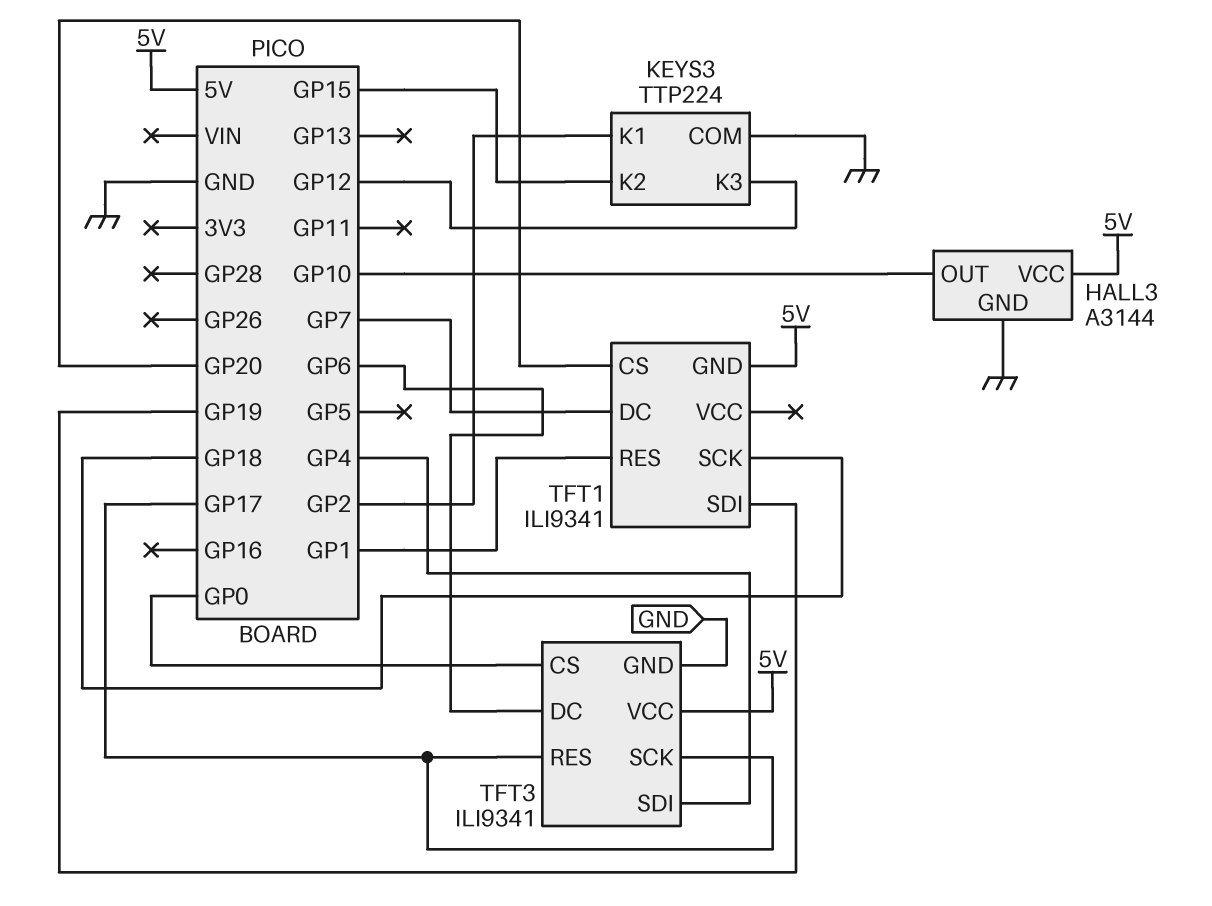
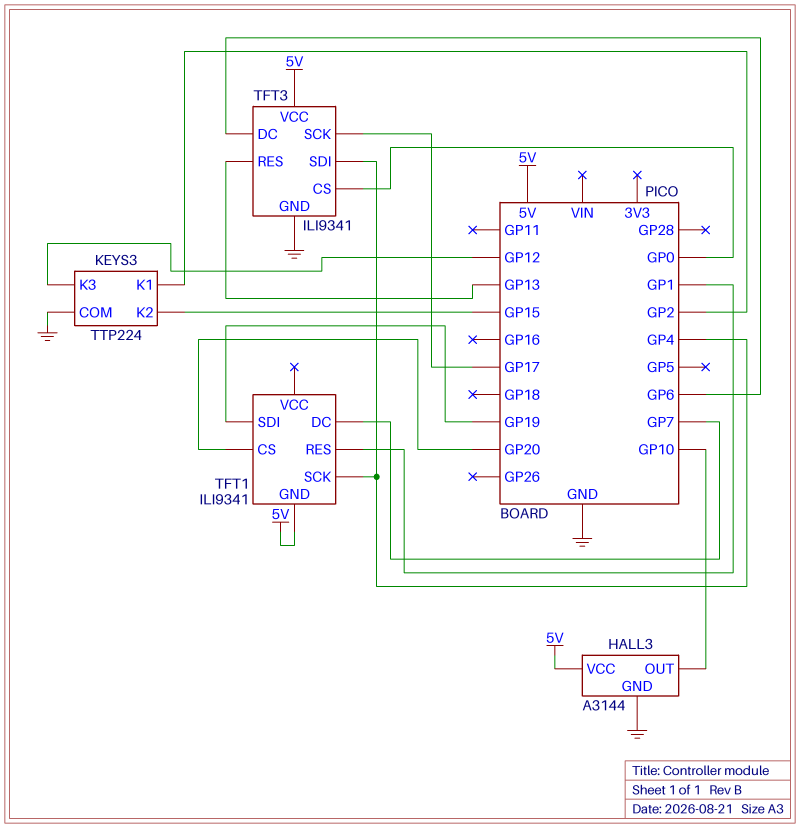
TFT1 pin SCK: GP18 -> GP4
TFT3 pin RES: GP17 -> GP13

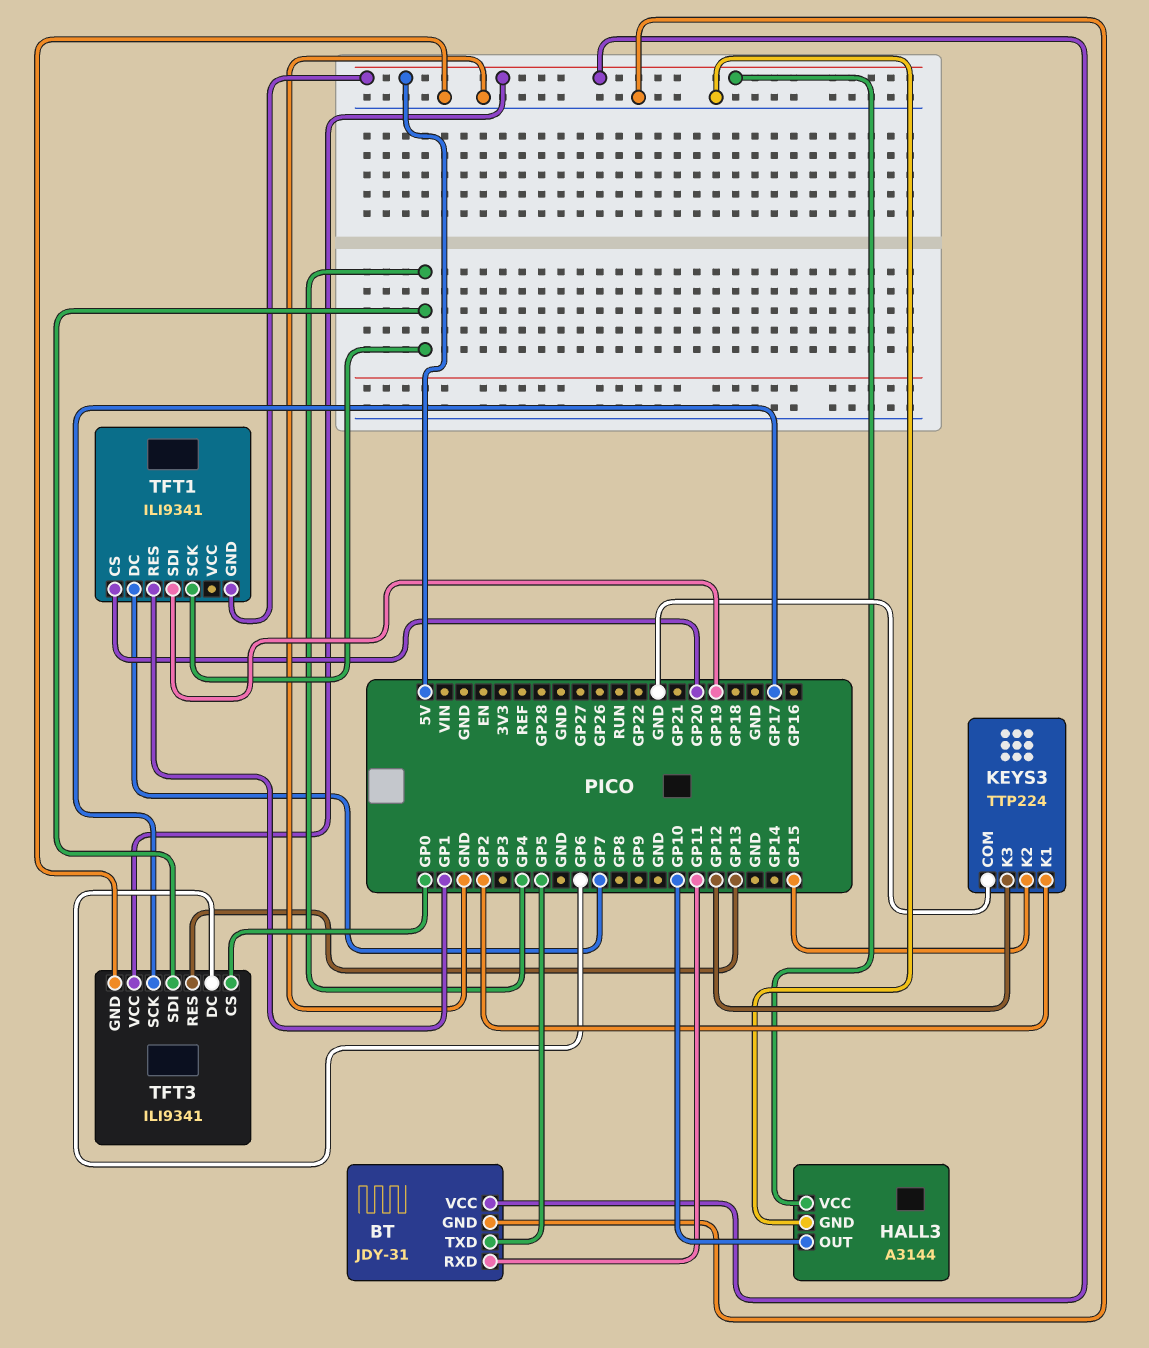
BT: none -> JDY-31
BT pin GND: none -> GND
BT pin RXD: none -> GP11
BT pin TXD: none -> GP5
BT pin VCC: none -> 5V

